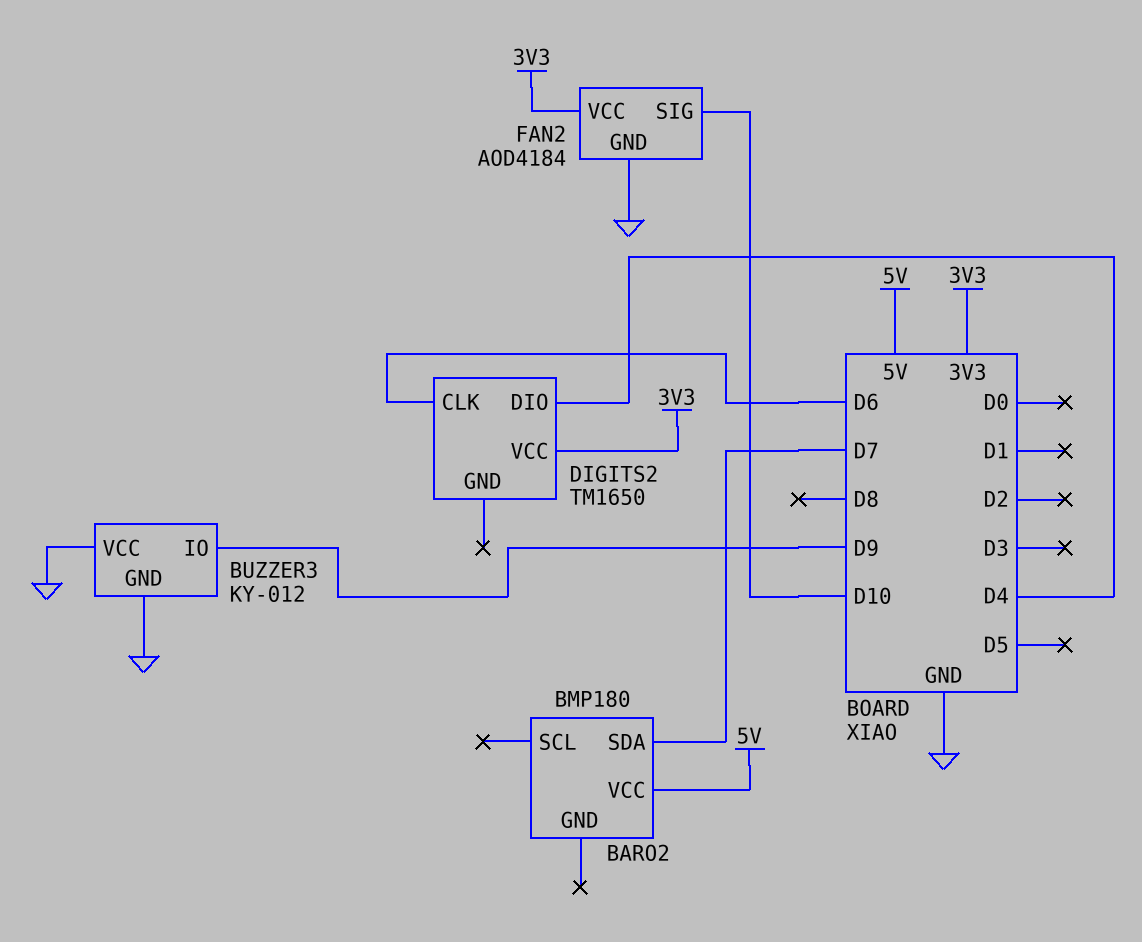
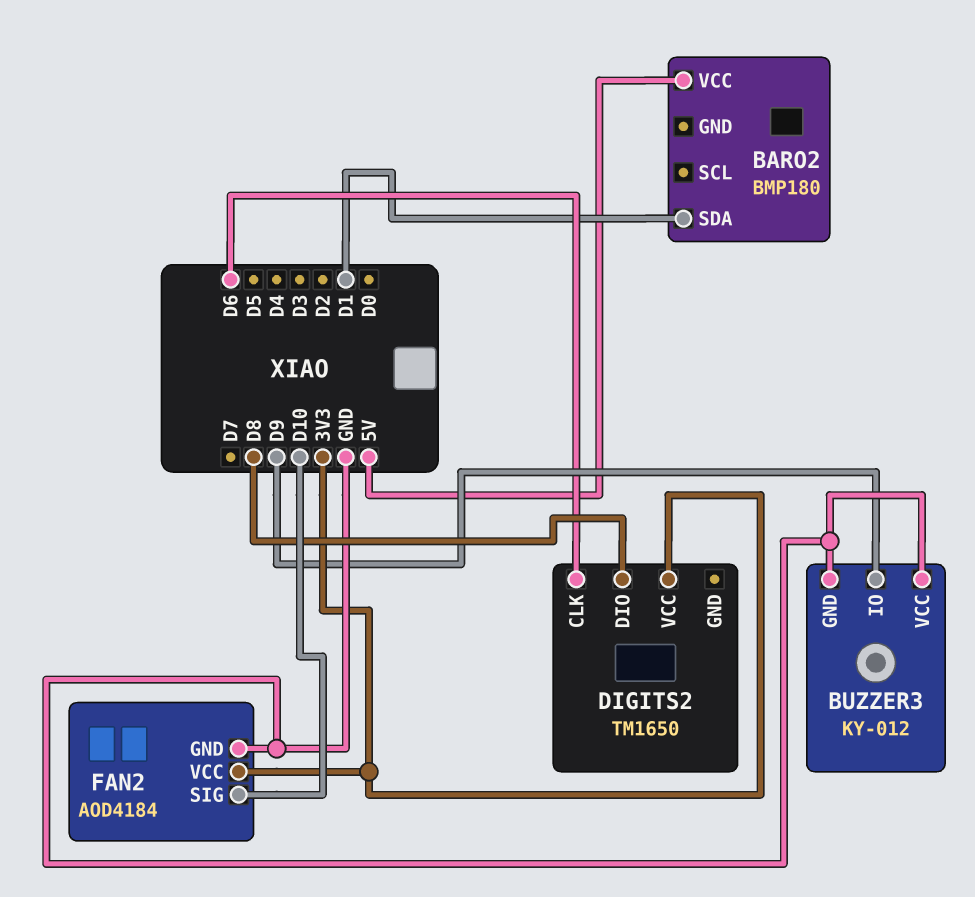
BARO2 pin SDA: D7 -> D1
DIGITS2 pin DIO: D4 -> D8

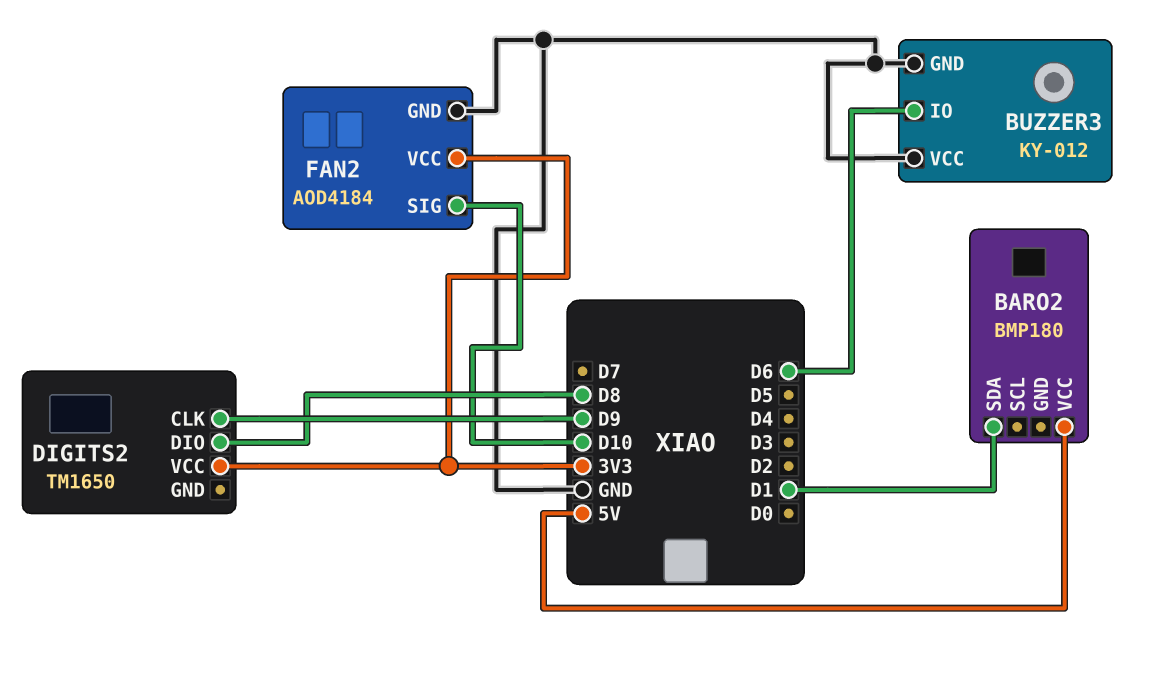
BUZZER3 pin IO: D9 -> D6
DIGITS2 pin CLK: D6 -> D9

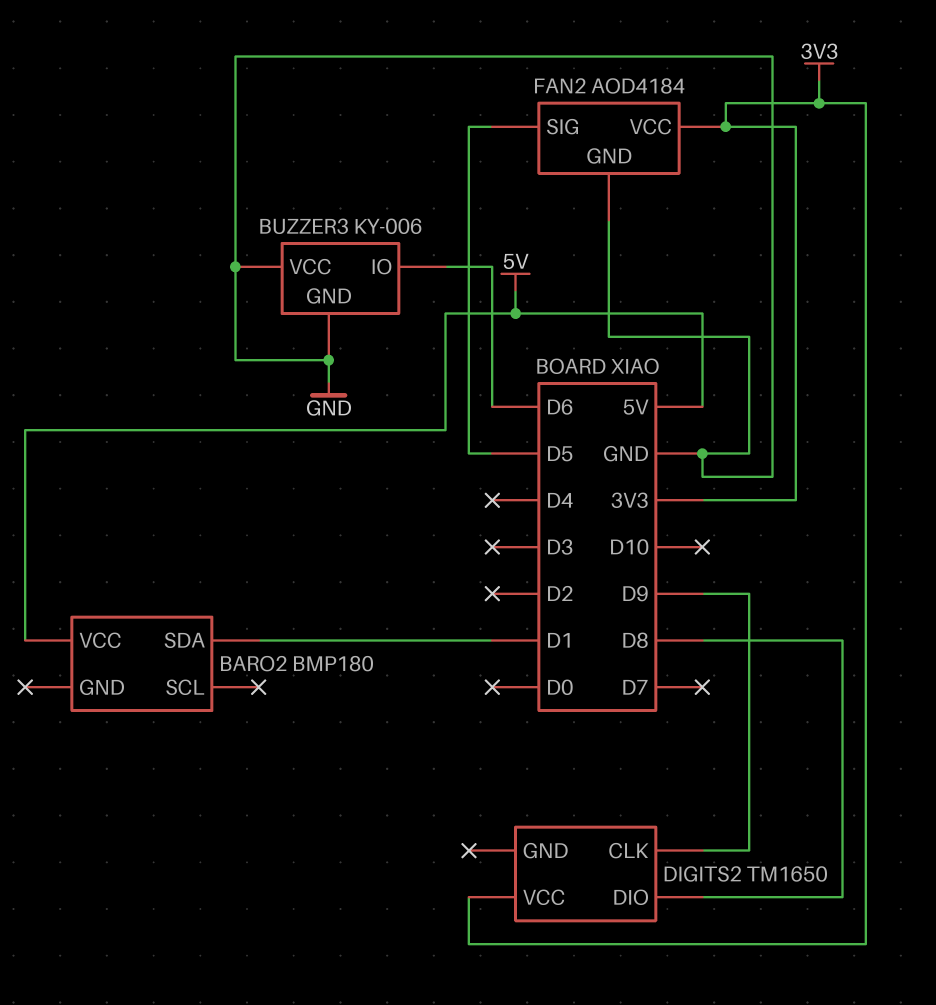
BUZZER3: KY-012 -> KY-006
FAN2 pin SIG: D10 -> D5

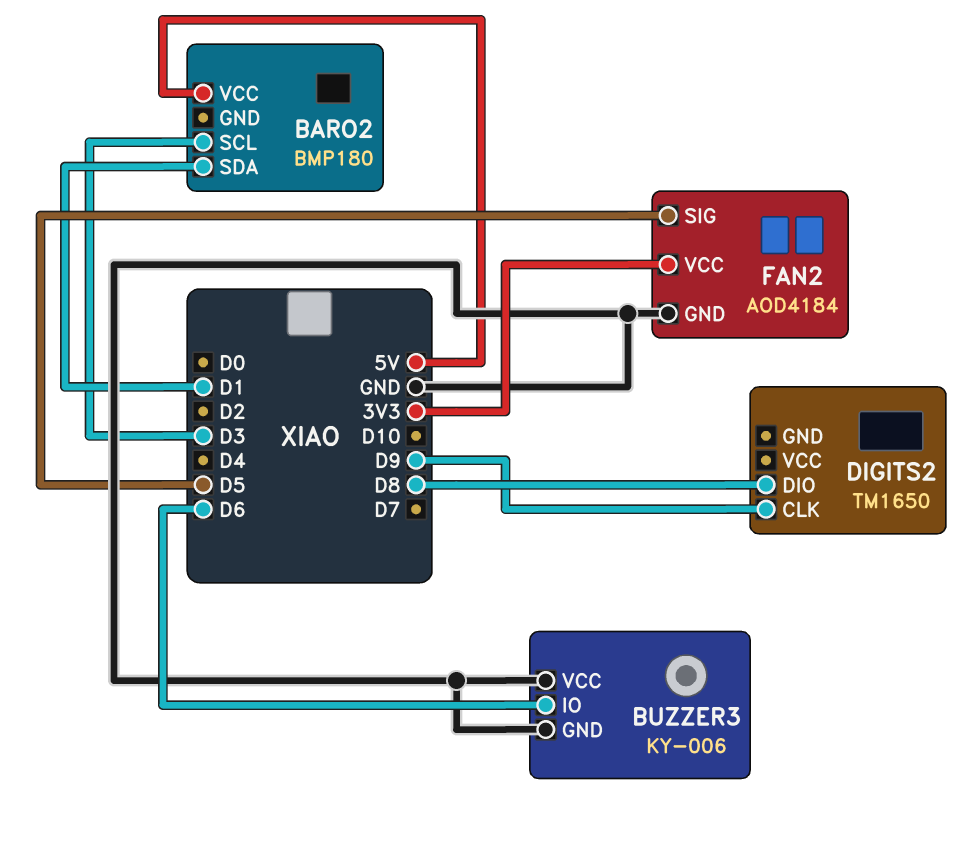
BARO2 pin SCL: none -> D3
DIGITS2 pin VCC: 3V3 -> none

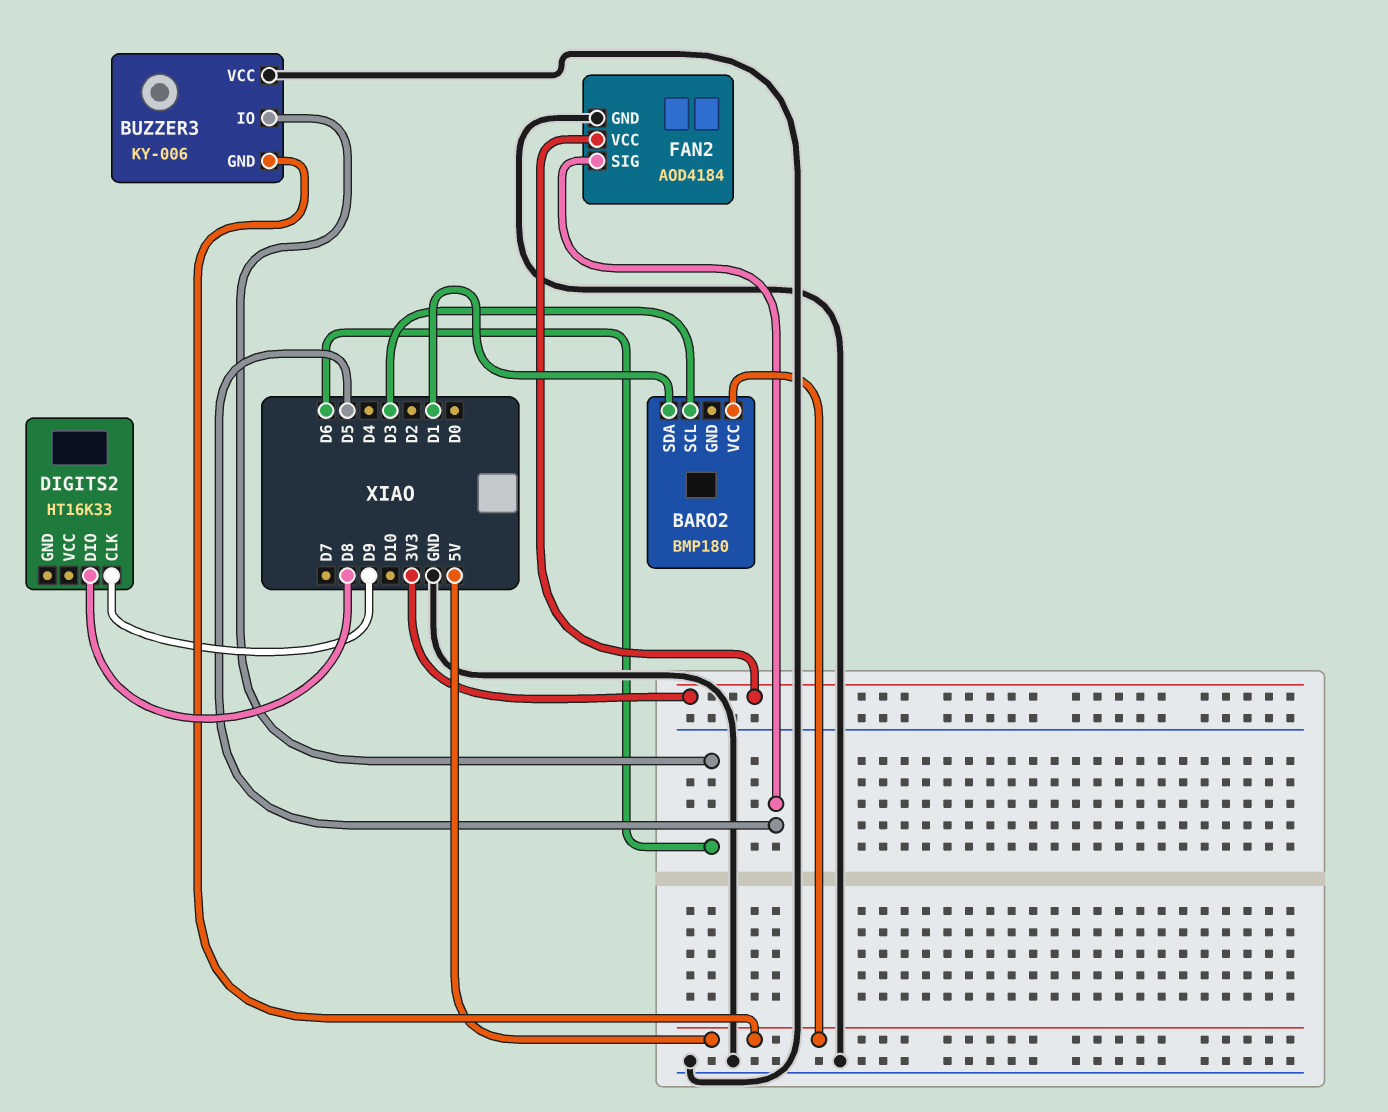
BUZZER3 pin GND: GND -> 5V
DIGITS2: TM1650 -> HT16K33

